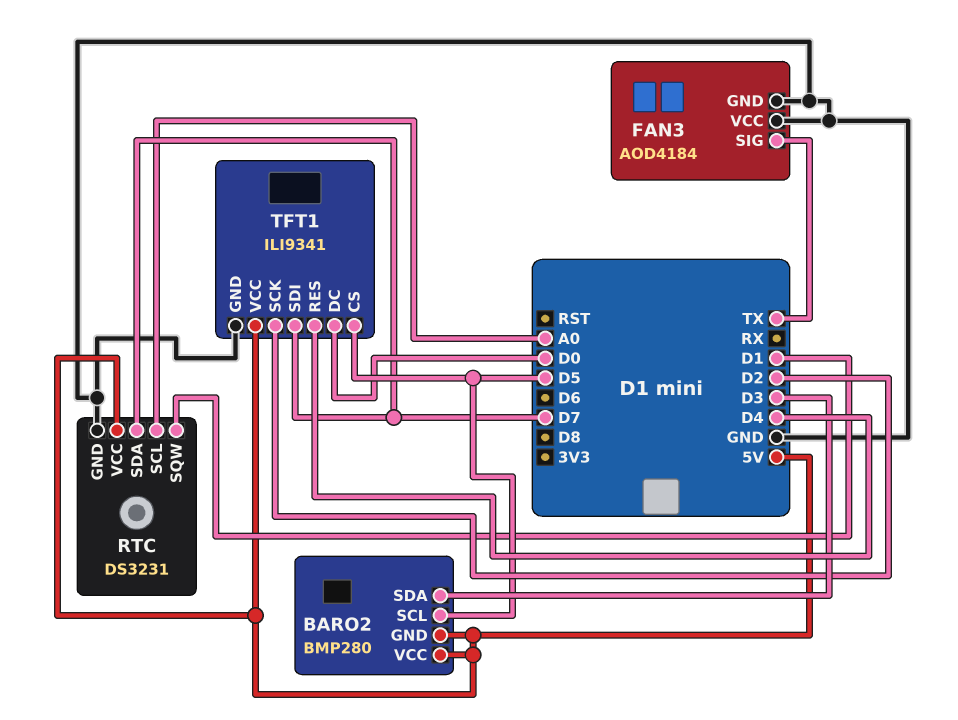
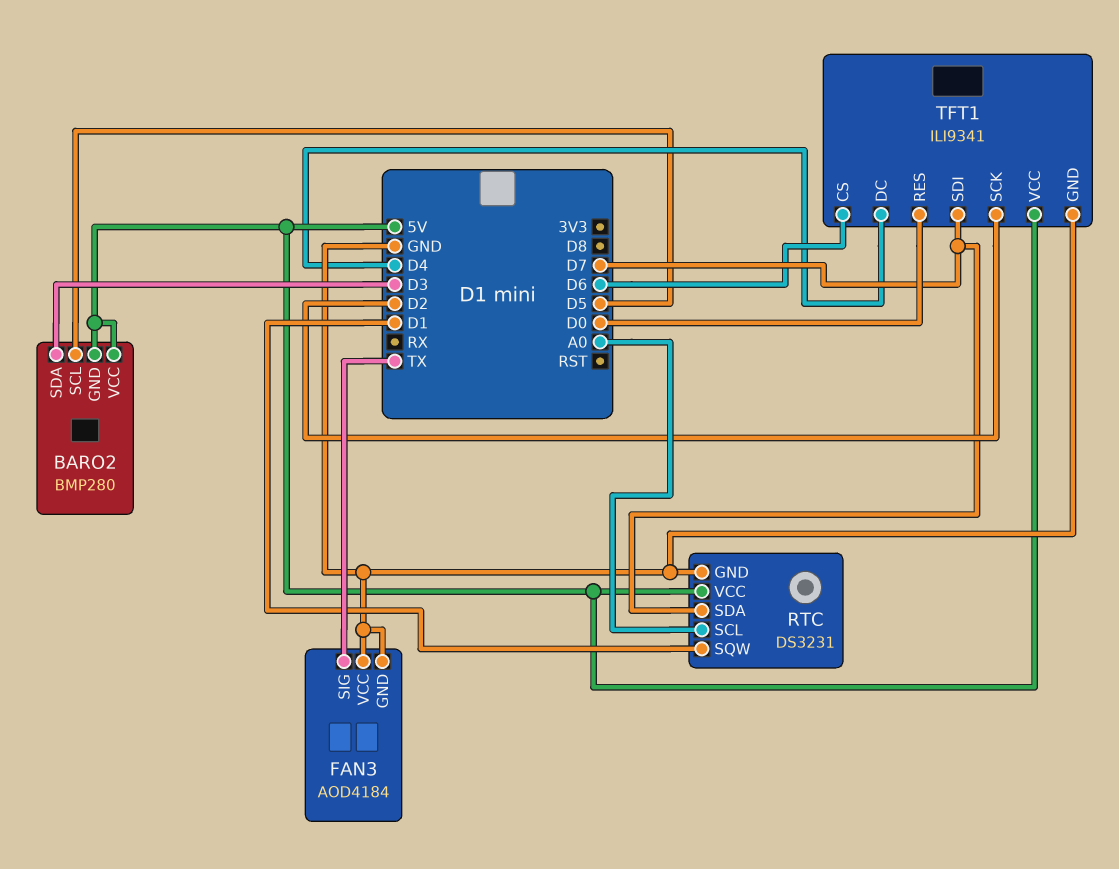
TFT1 pin CS: D5 -> D6
TFT1 pin DC: D0 -> D4
TFT1 pin RES: D4 -> D0

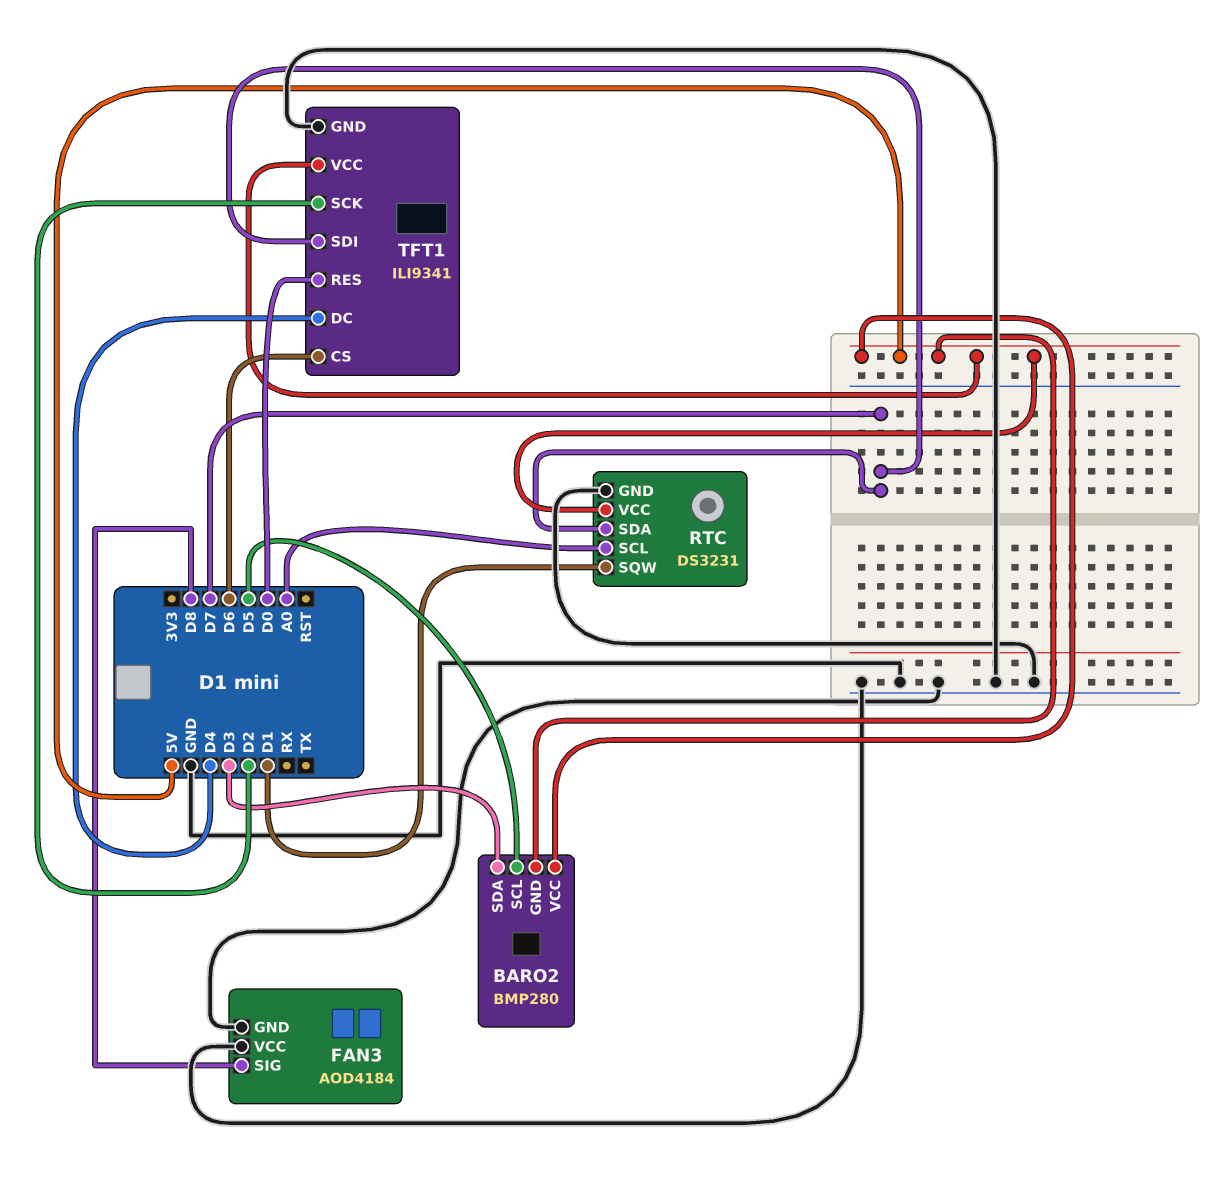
FAN3 pin SIG: TX -> D8

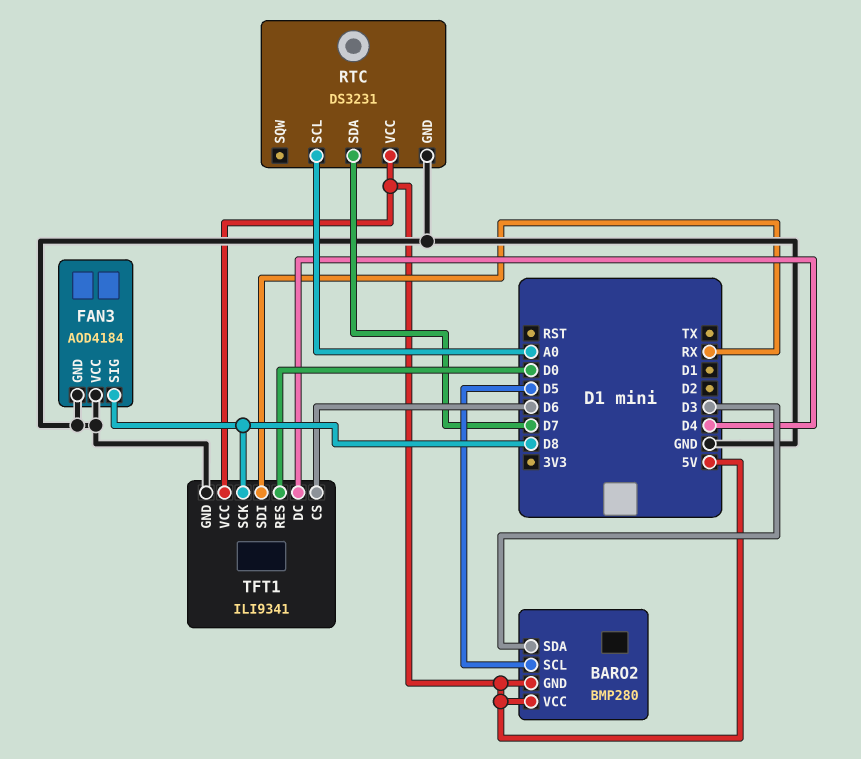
RTC pin SQW: D1 -> none
TFT1 pin SCK: D2 -> D8
TFT1 pin SDI: D7 -> RX

